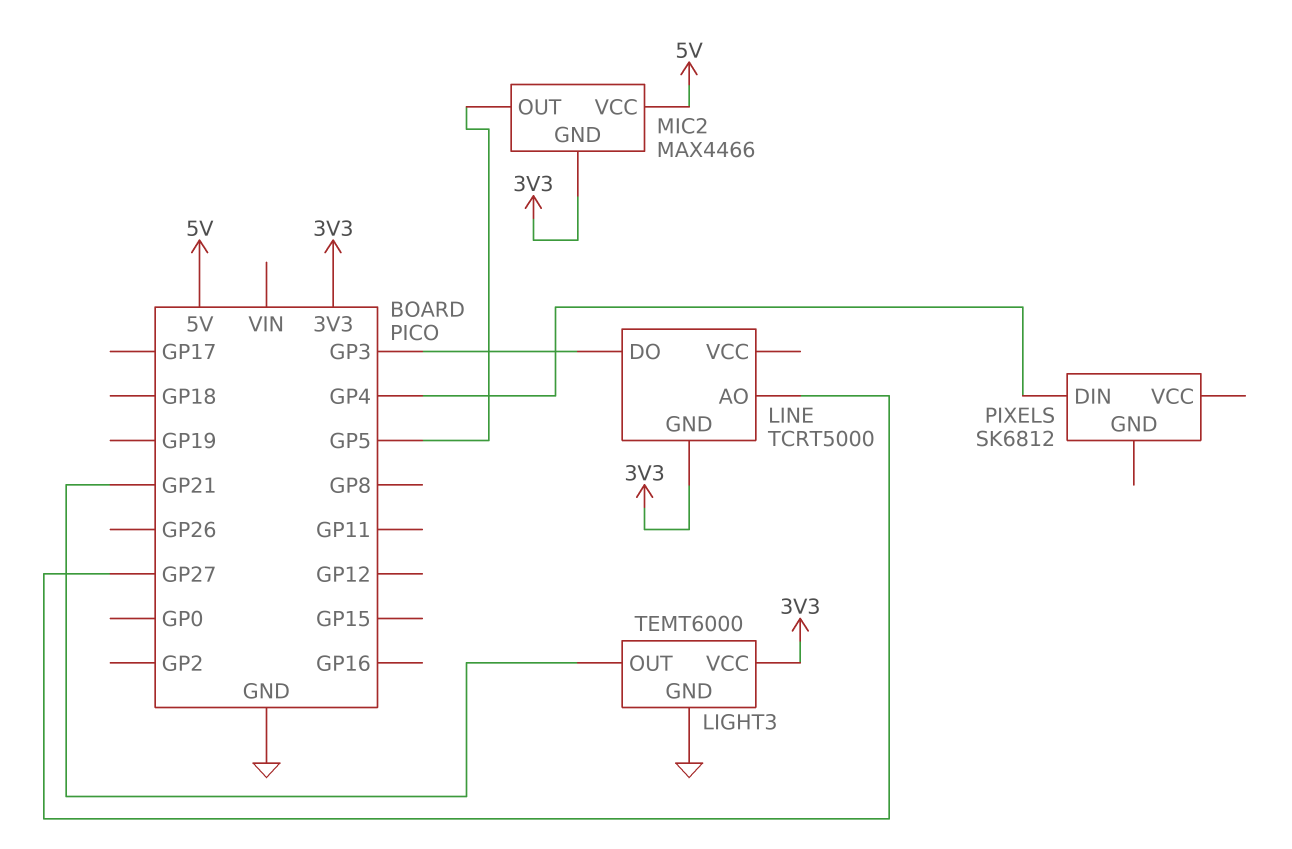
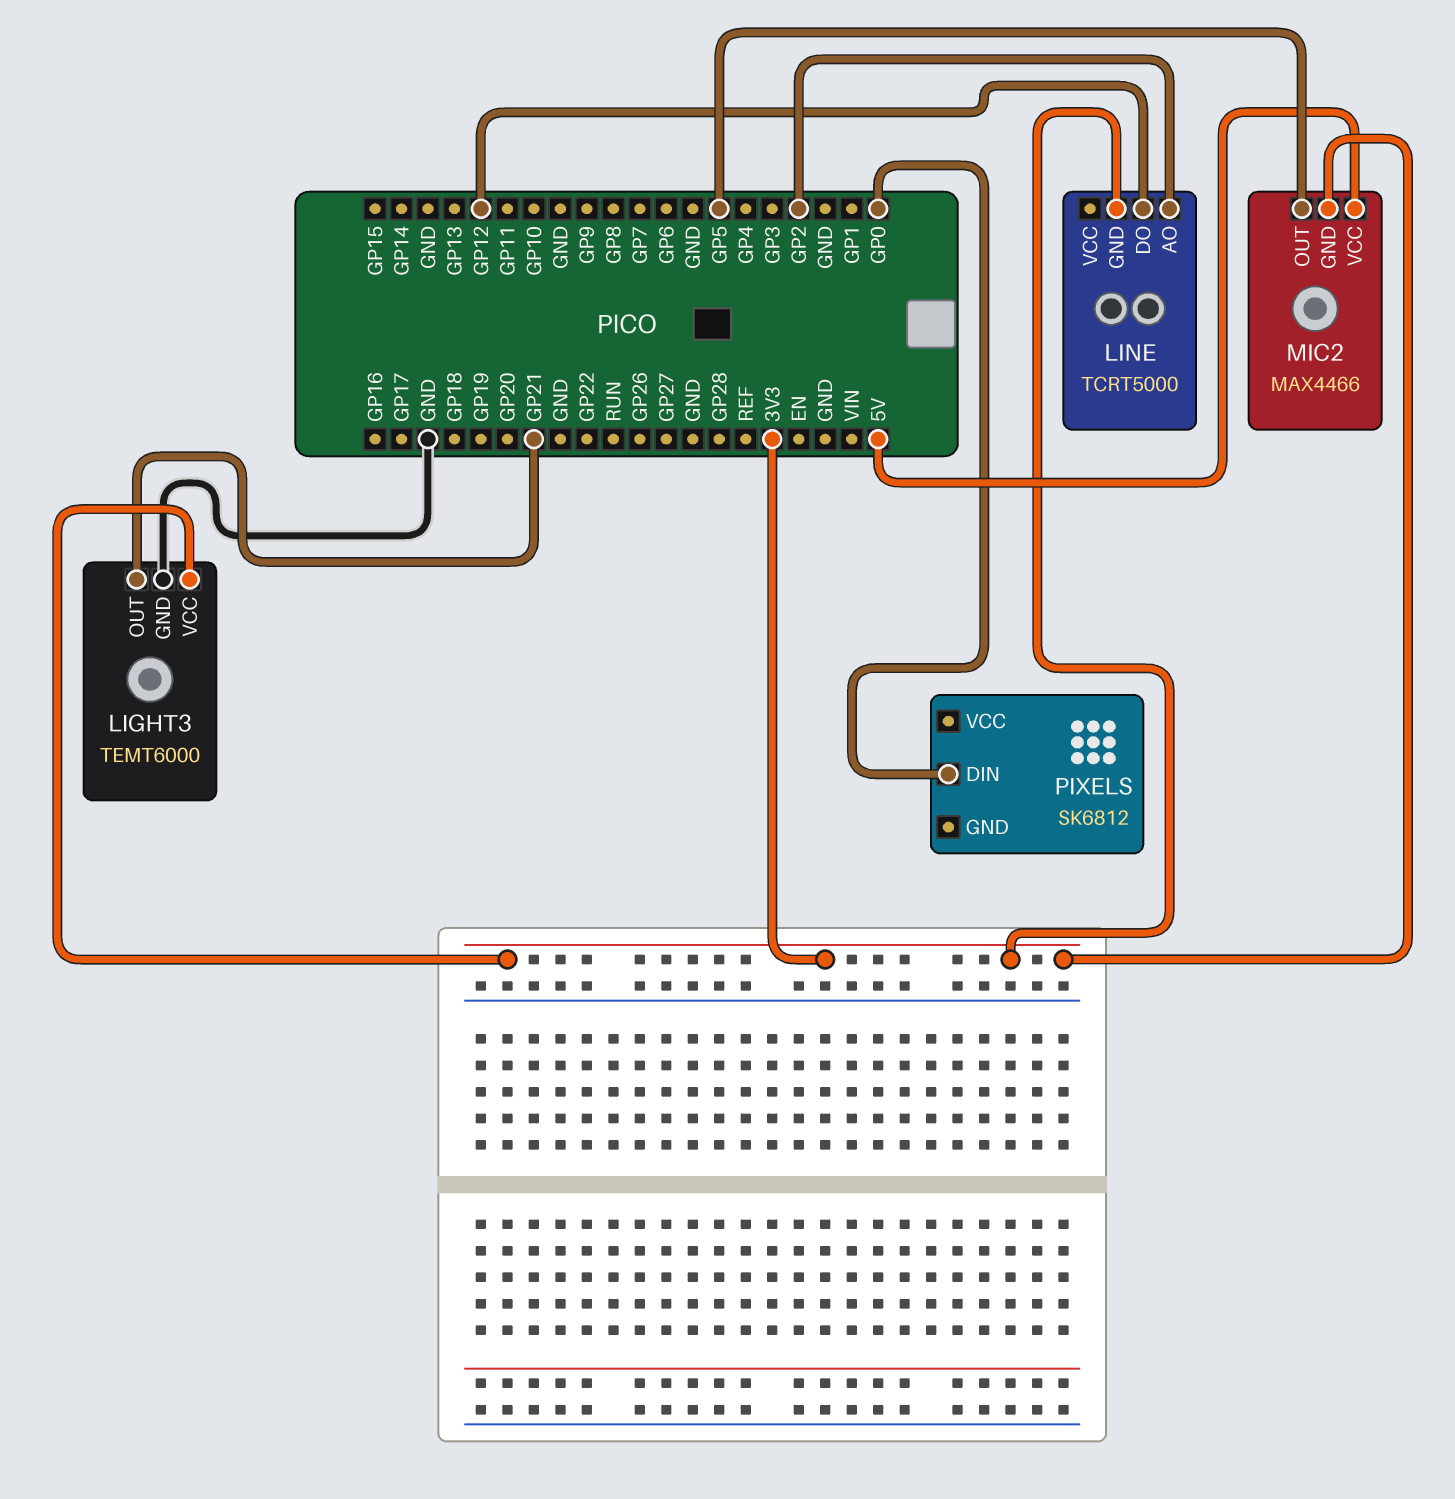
LINE pin AO: GP27 -> GP2
LINE pin DO: GP3 -> GP12
PIXELS pin DIN: GP4 -> GP0

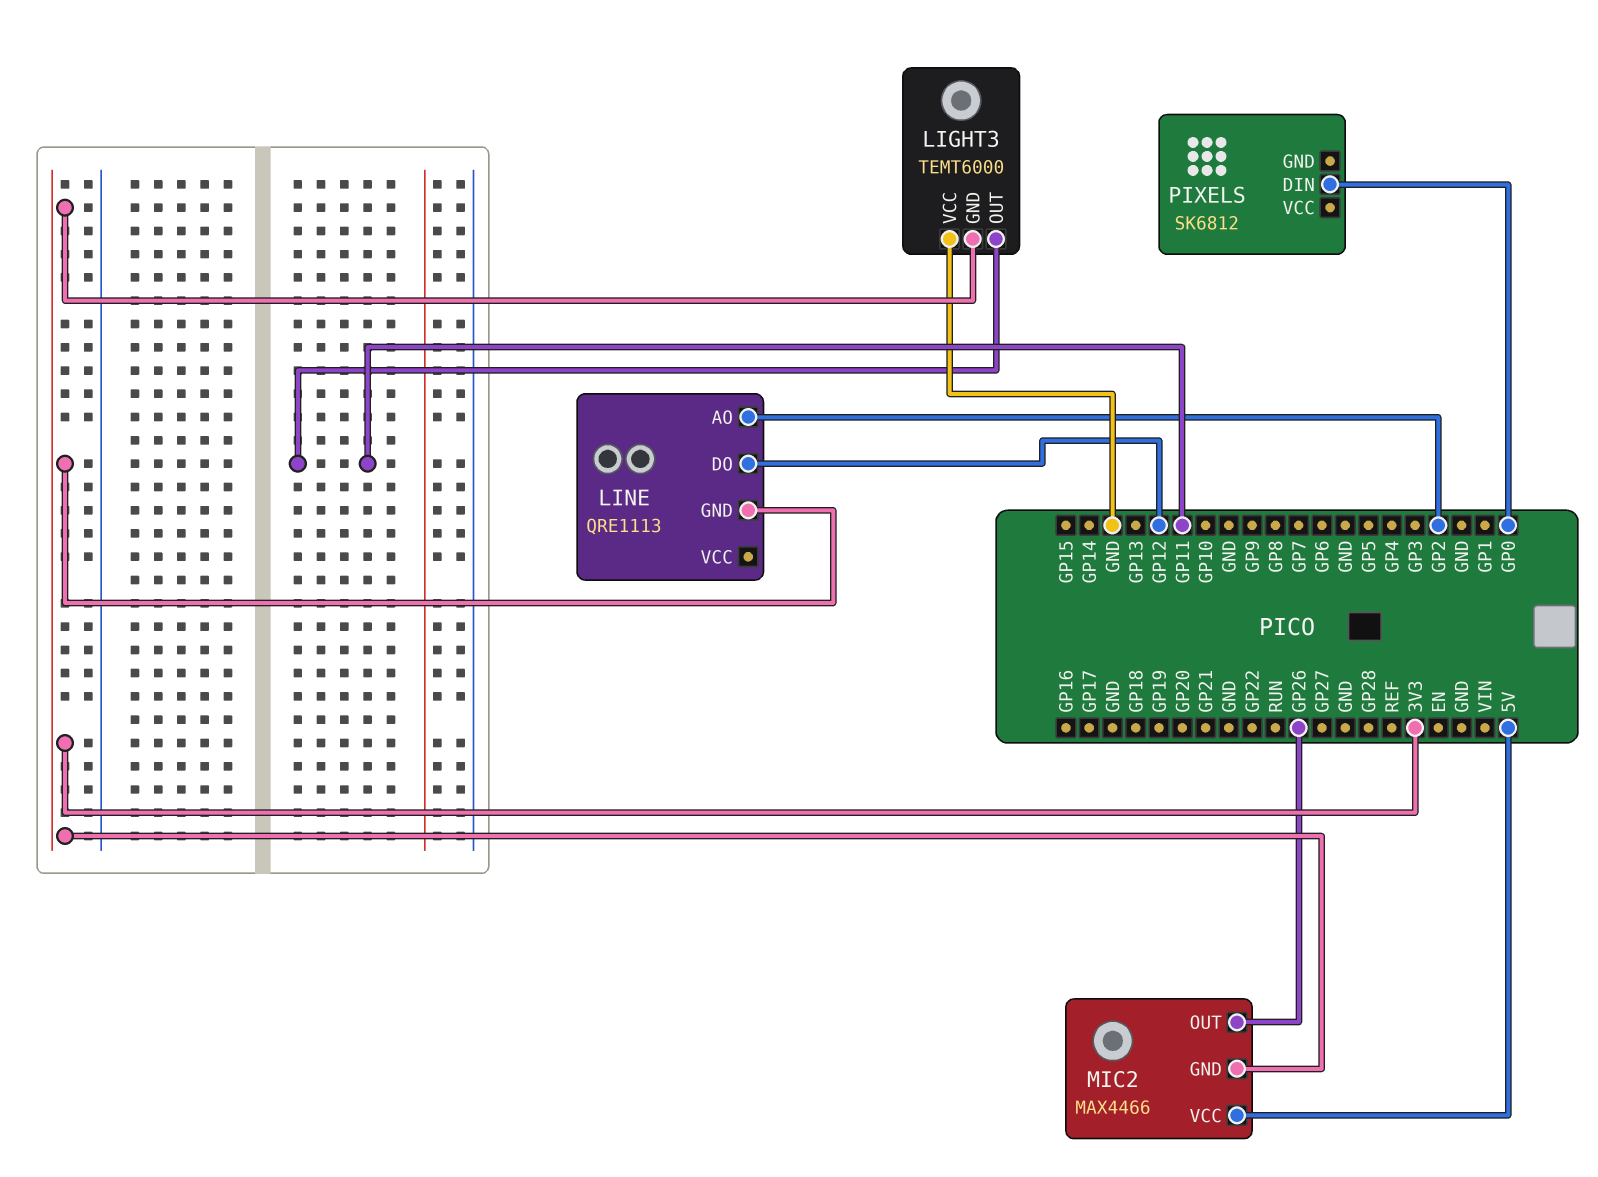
LIGHT3 pin GND: GND -> 3V3
LIGHT3 pin OUT: GP21 -> GP11
LIGHT3 pin VCC: 3V3 -> GND
LINE: TCRT5000 -> QRE1113
MIC2 pin OUT: GP5 -> GP26

